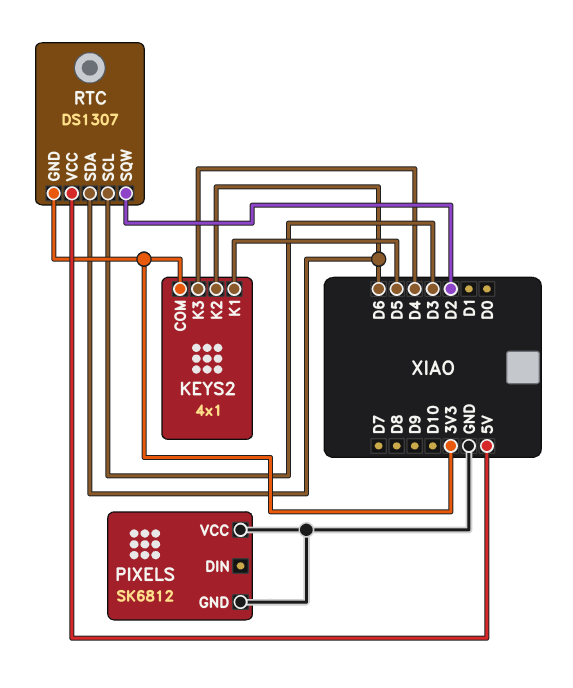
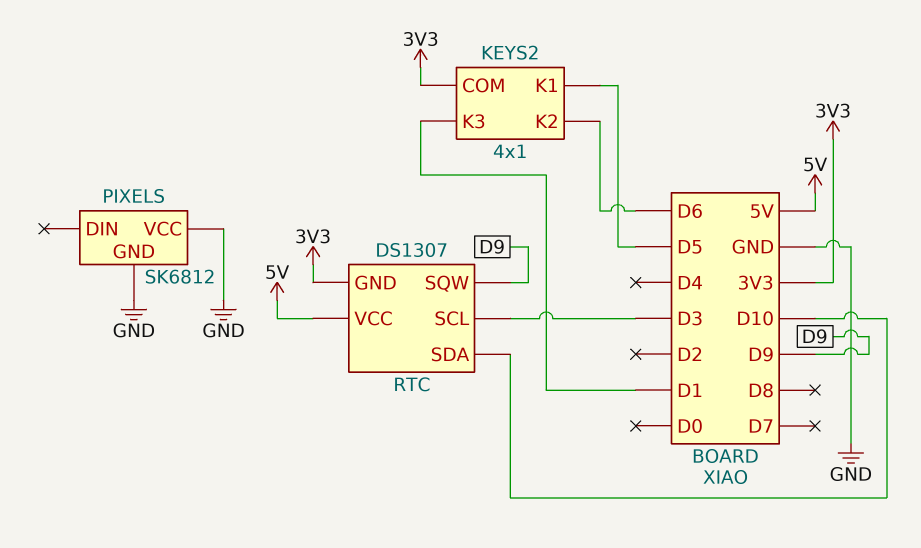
KEYS2 pin K3: D4 -> D1
RTC pin SDA: D6 -> D10
RTC pin SQW: D2 -> D9

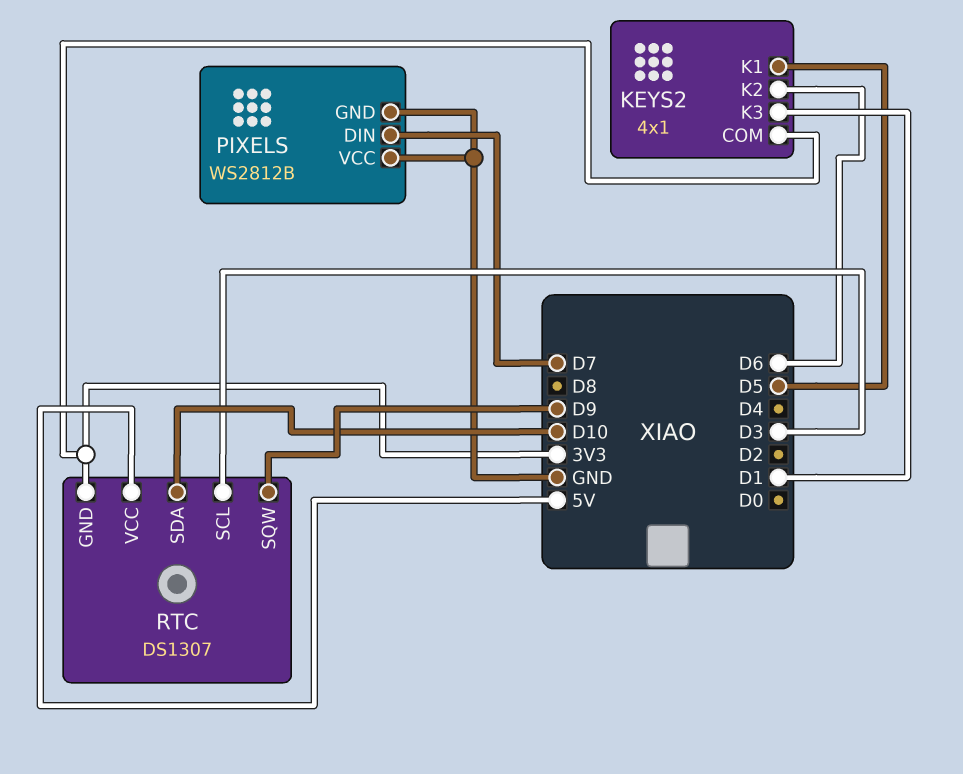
PIXELS: SK6812 -> WS2812B
PIXELS pin DIN: none -> D7

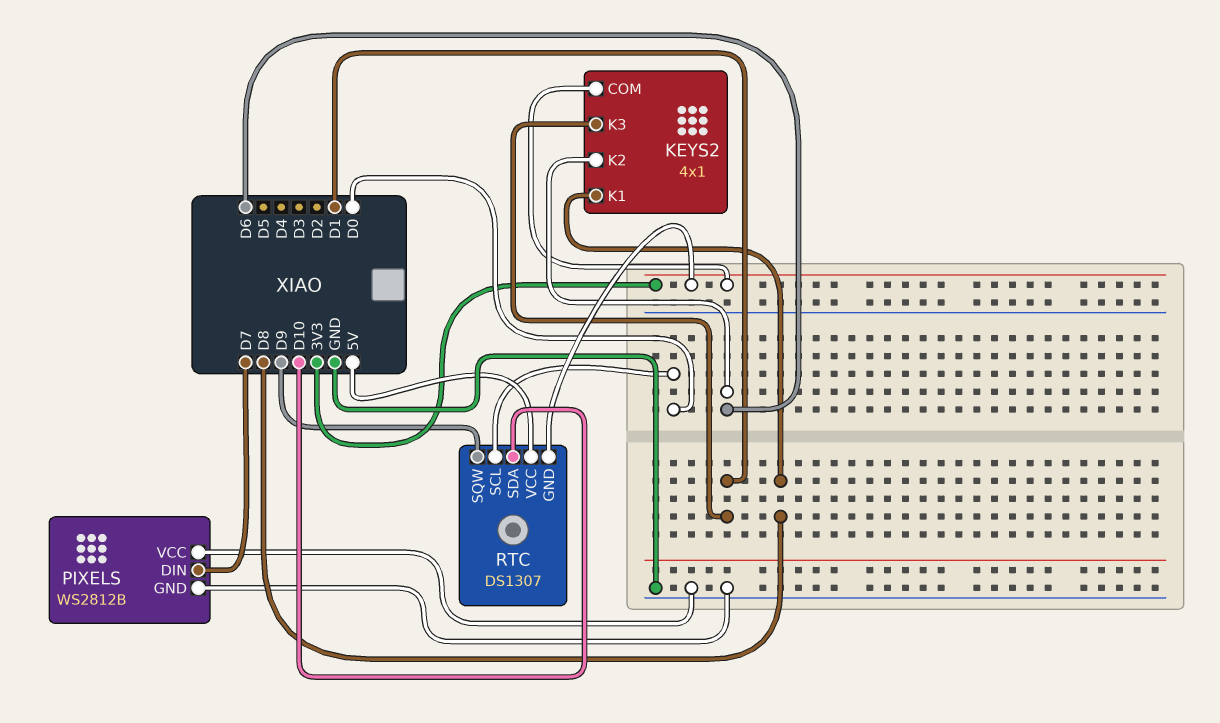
KEYS2 pin K1: D5 -> D8
RTC pin SCL: D3 -> D0

